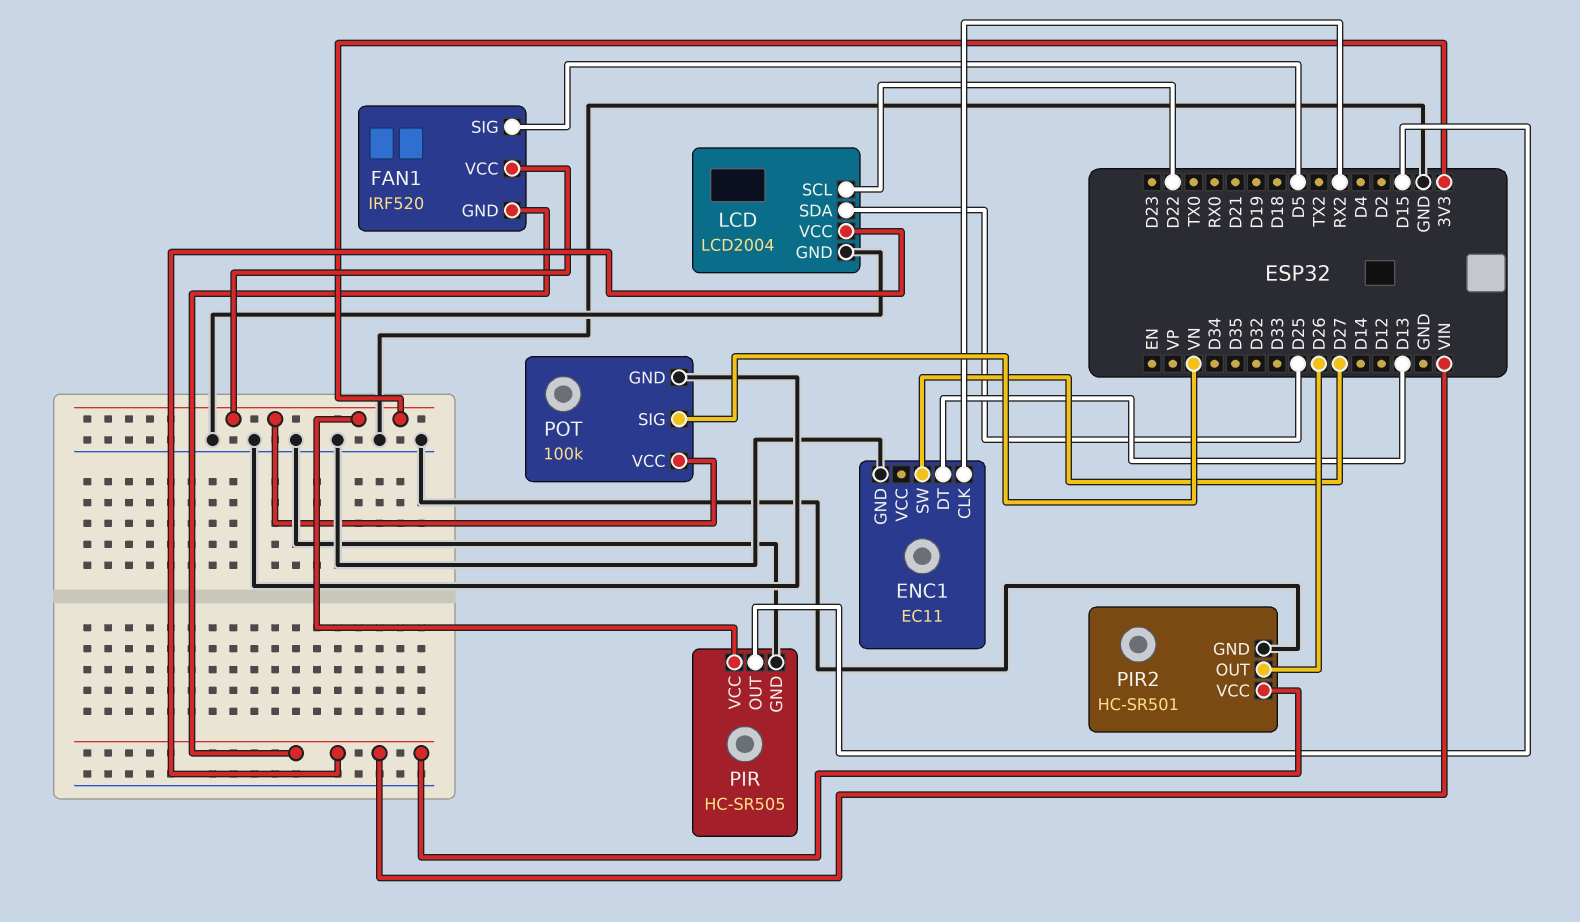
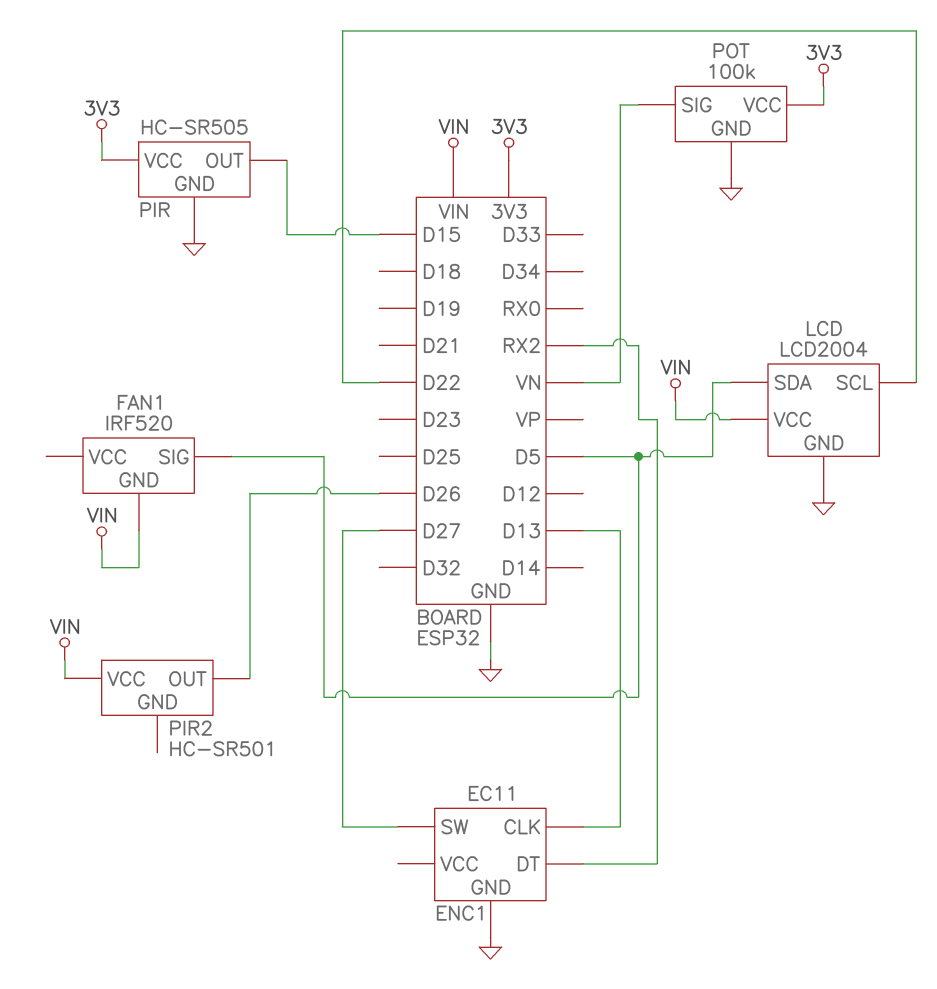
ENC1 pin CLK: RX2 -> D13
ENC1 pin DT: D13 -> RX2
FAN1 pin VCC: 3V3 -> none
LCD pin SDA: D25 -> D5
PIR2 pin GND: GND -> none

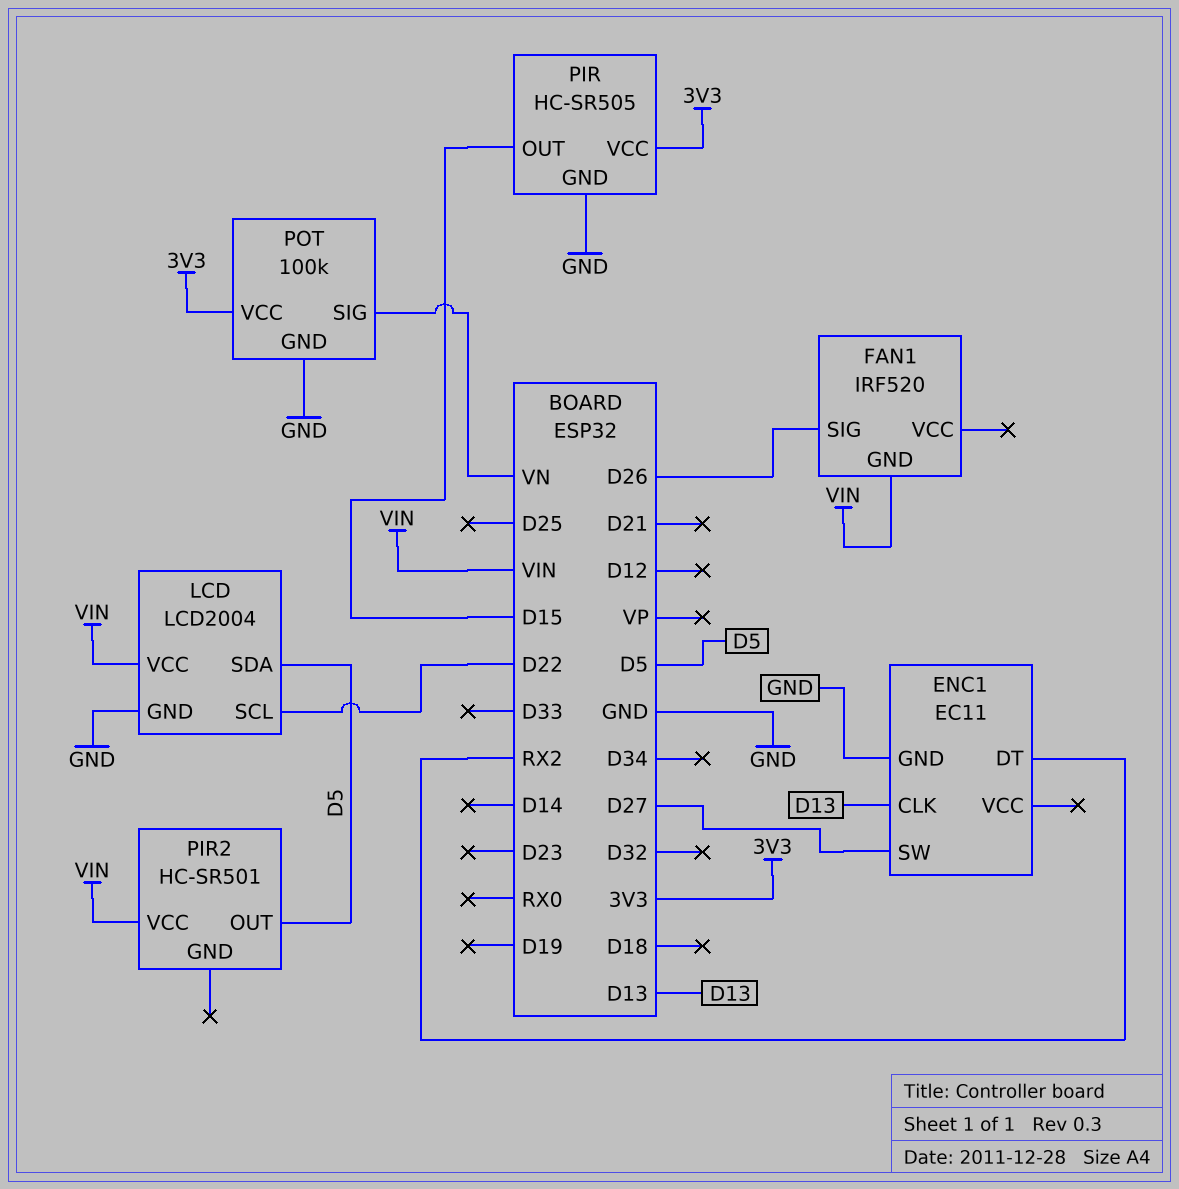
FAN1 pin SIG: D5 -> D26
PIR2 pin OUT: D26 -> D5

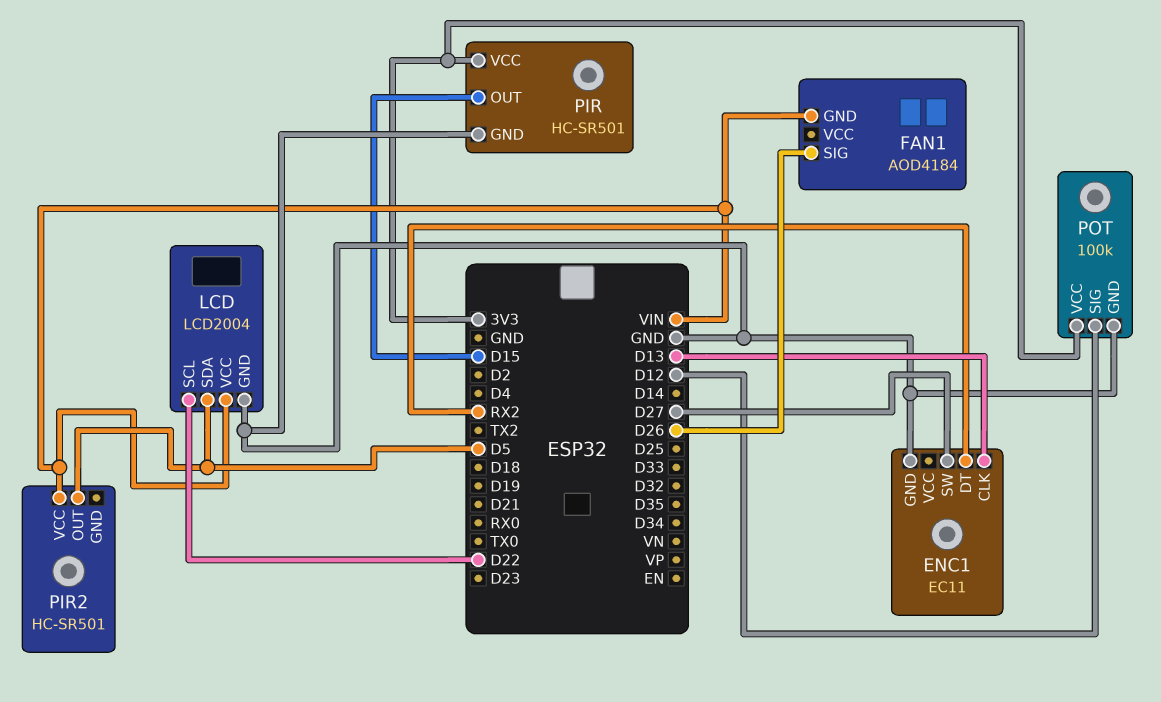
FAN1: IRF520 -> AOD4184
PIR: HC-SR505 -> HC-SR501
POT pin SIG: VN -> D12

